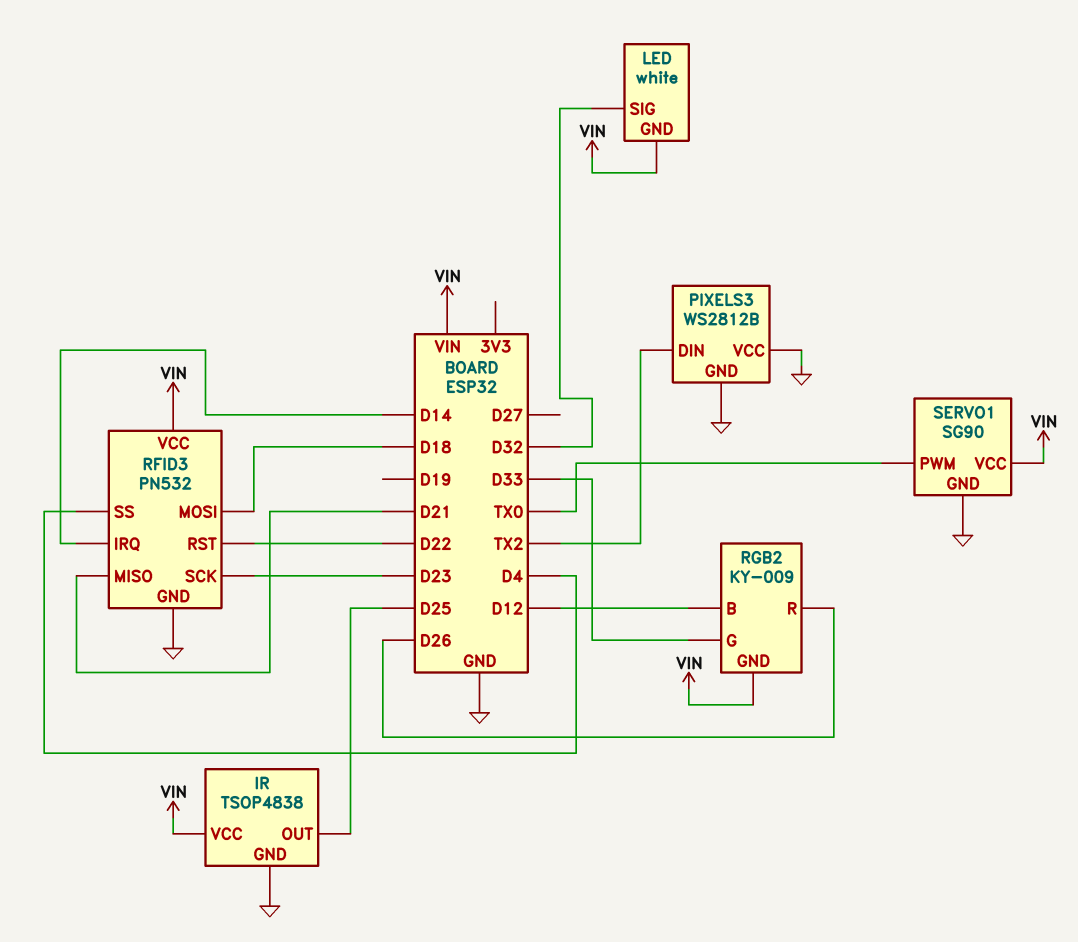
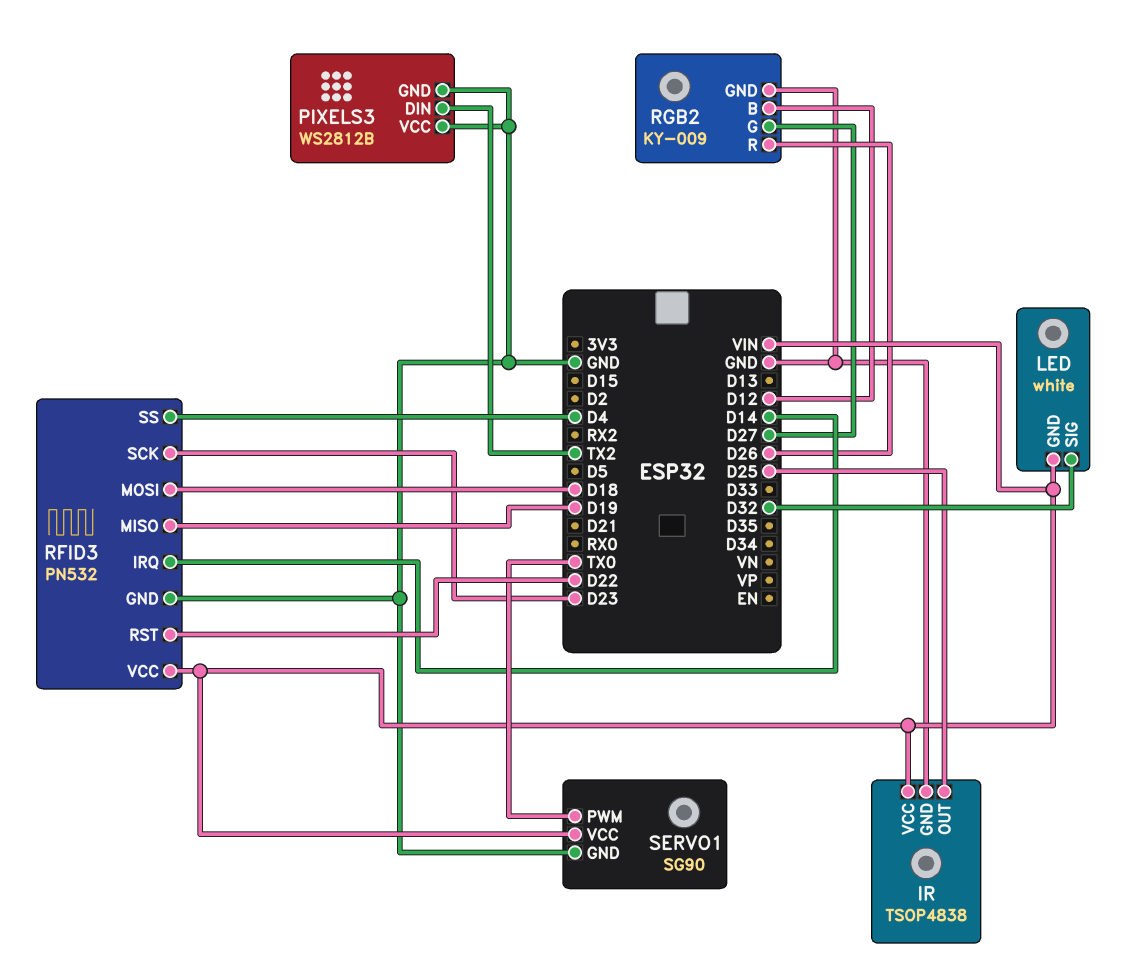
RFID3 pin MISO: D21 -> D19
RGB2 pin G: D33 -> D27
RGB2 pin GND: VIN -> GND

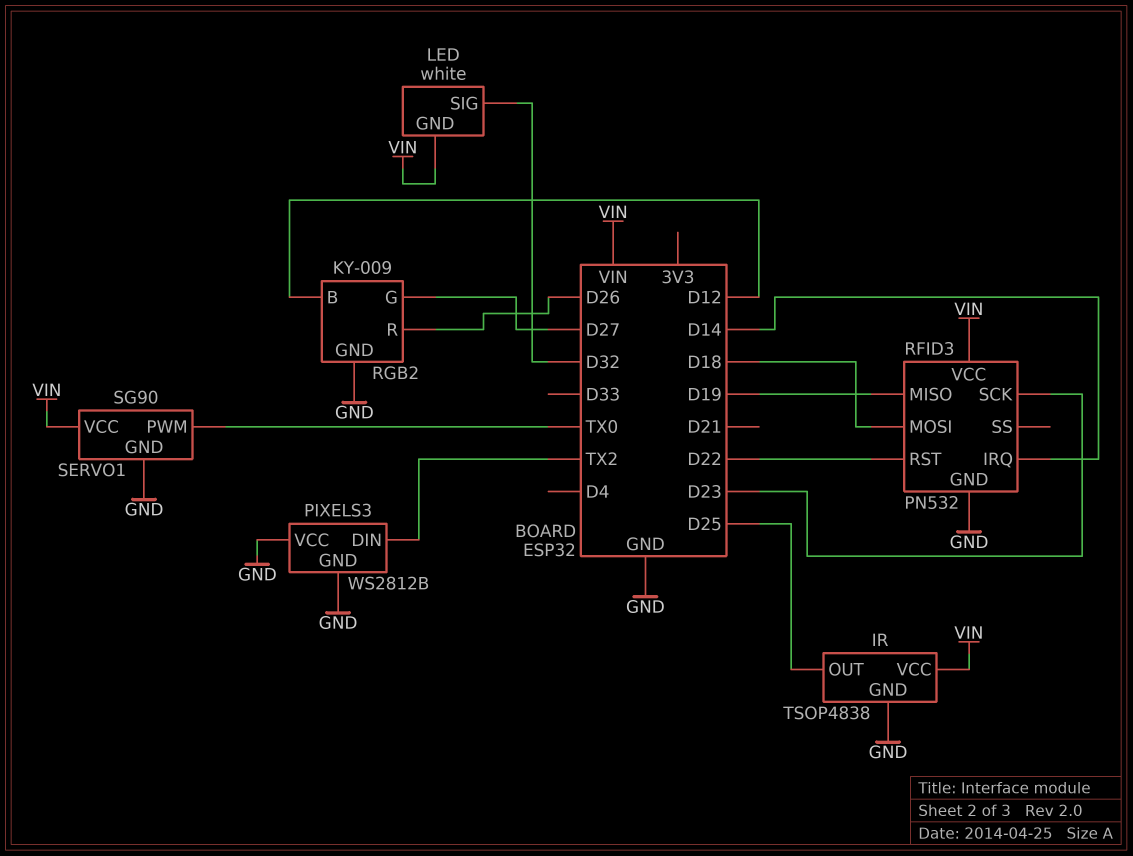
RFID3 pin SS: D4 -> none

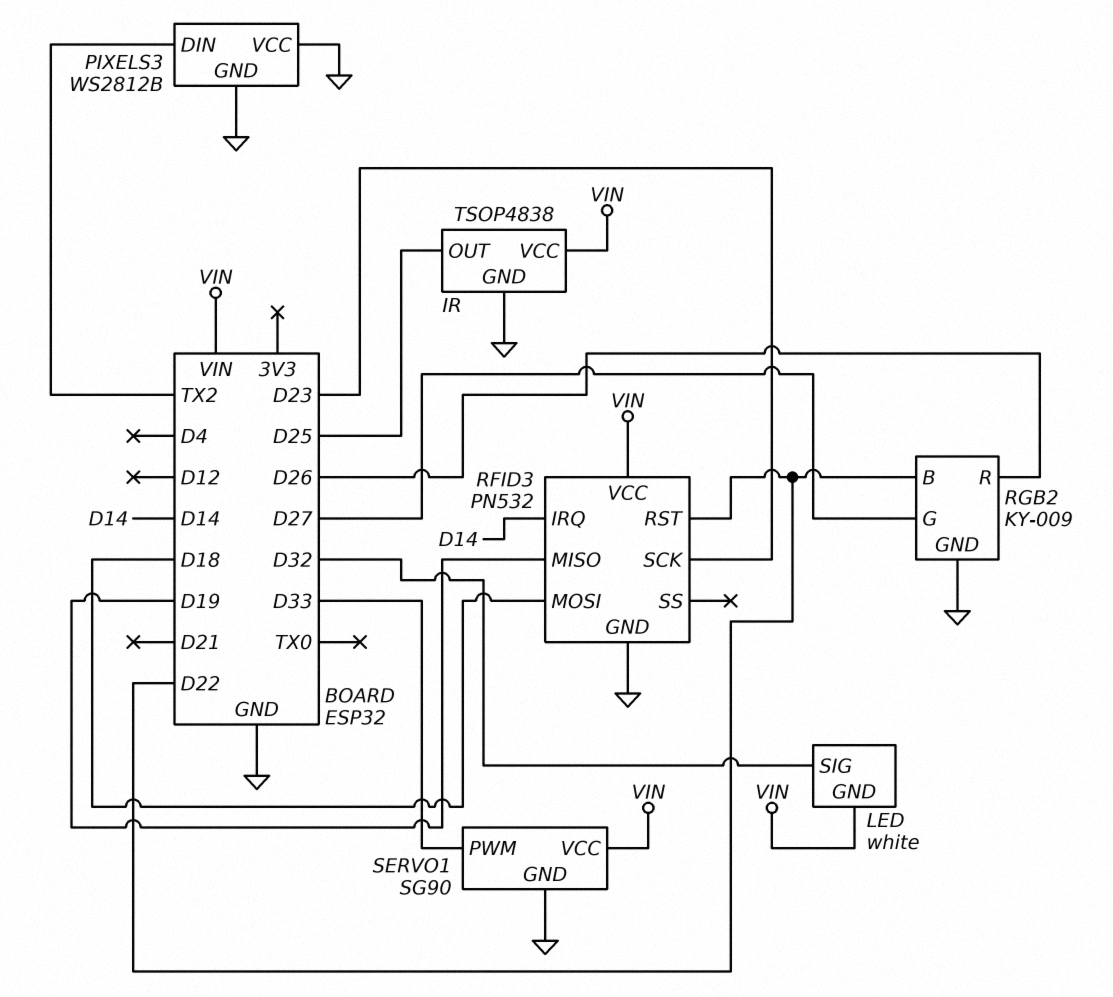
RGB2 pin B: D12 -> D22
SERVO1 pin PWM: TX0 -> D33

